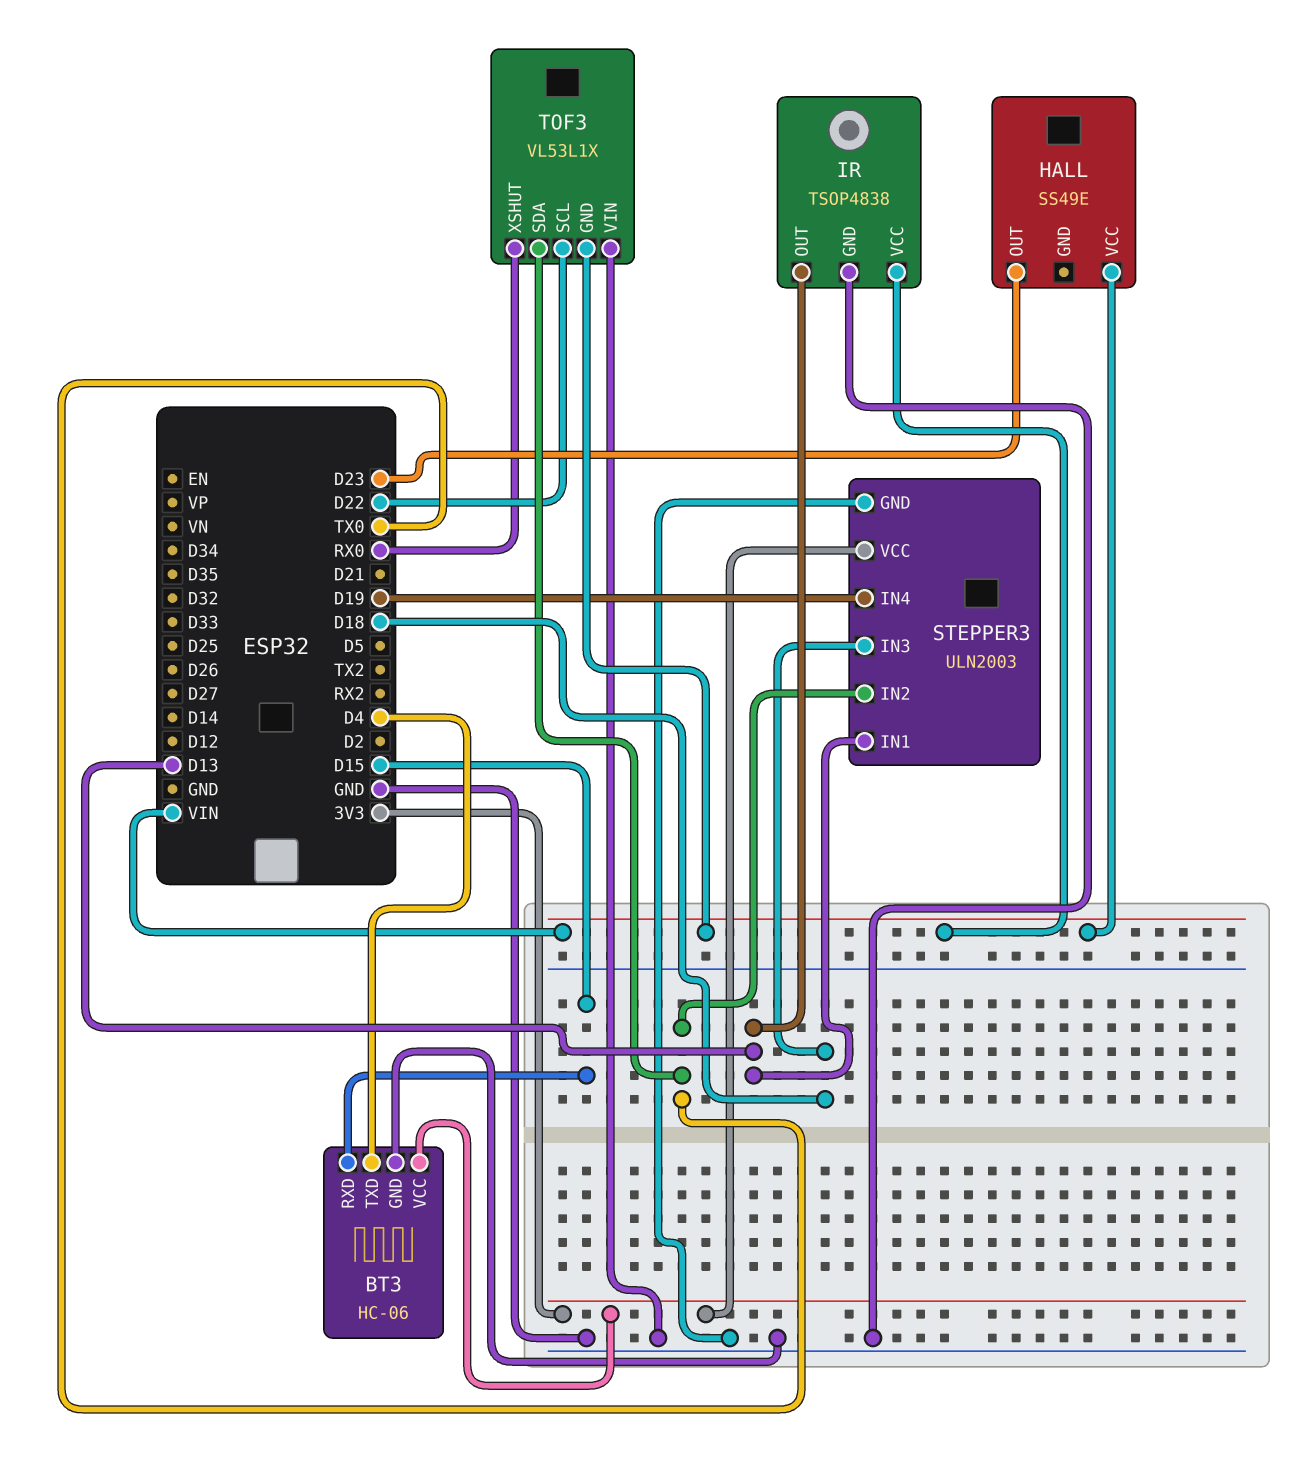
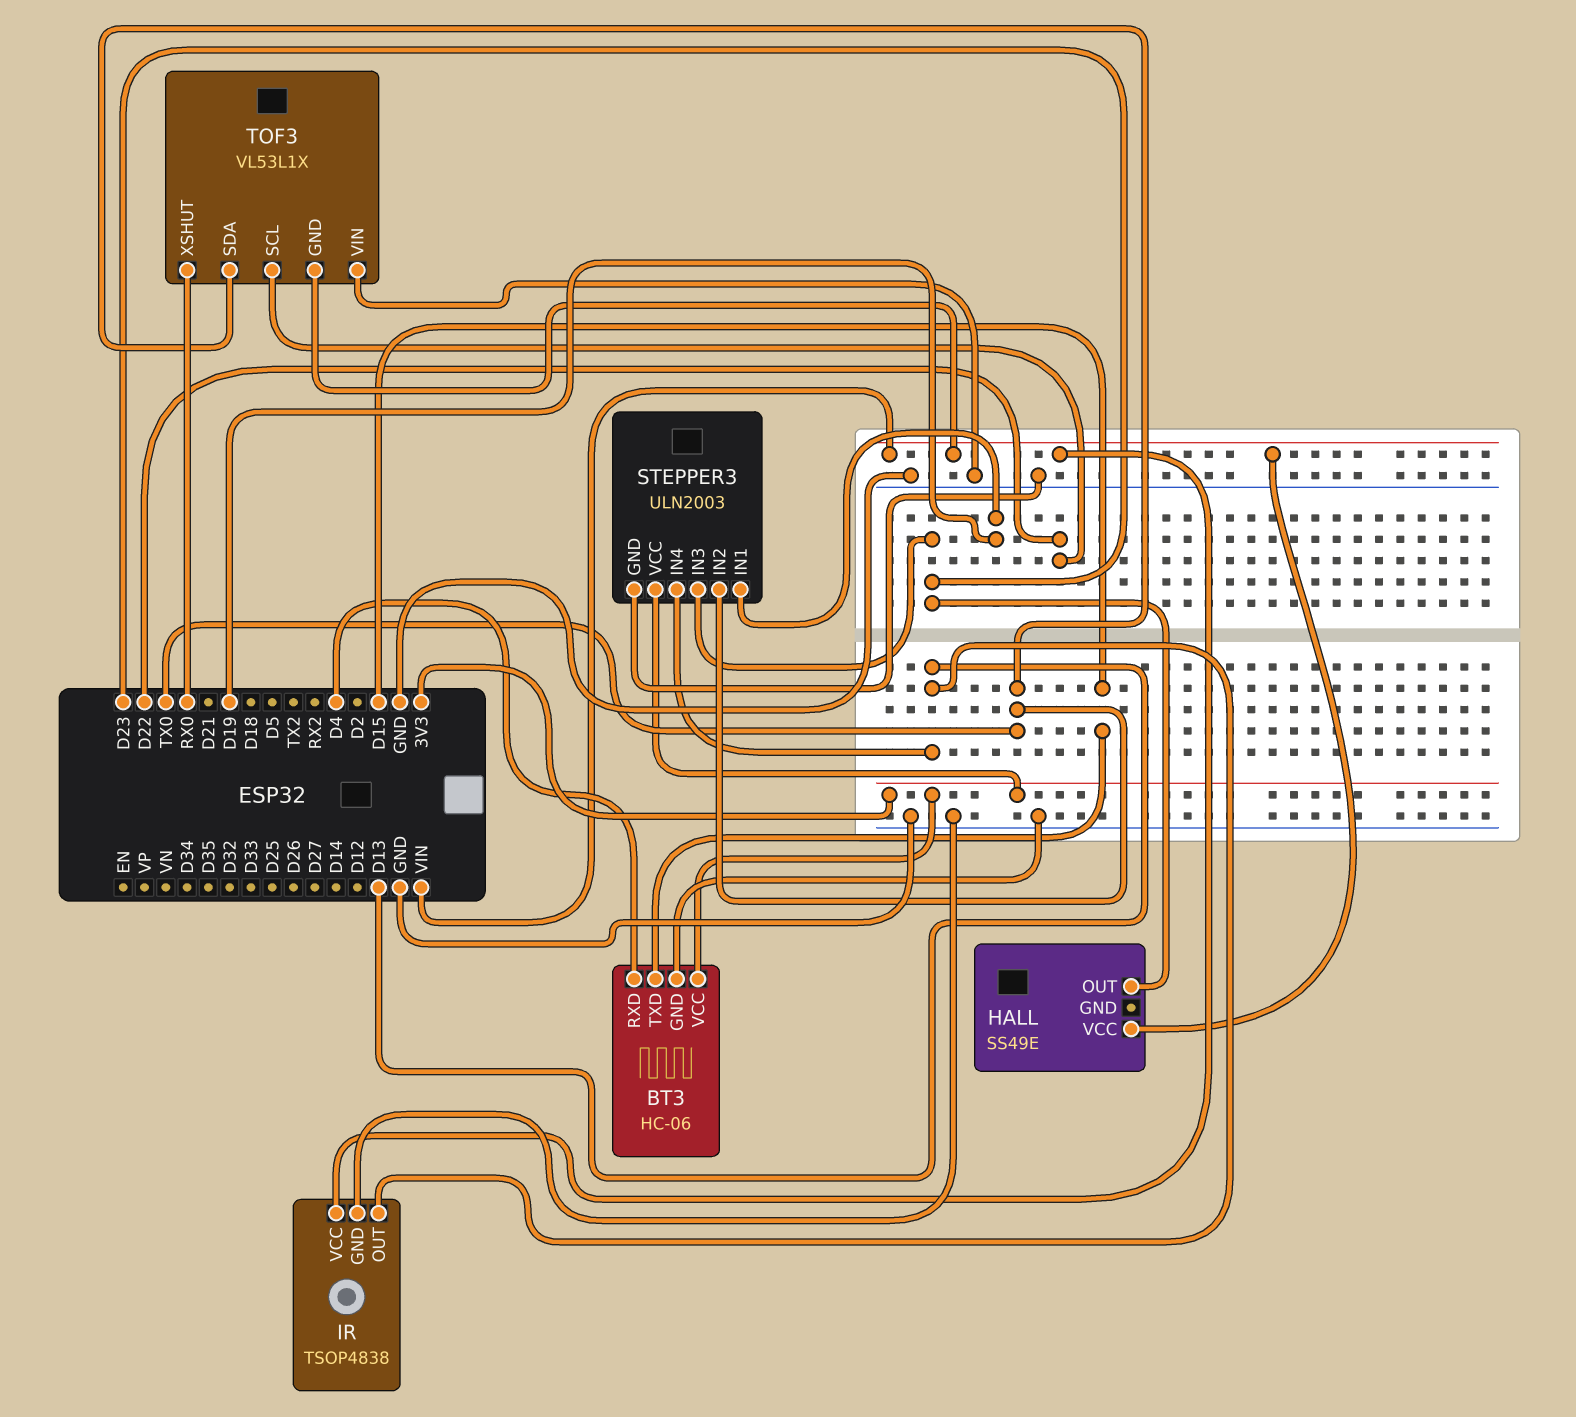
BT3 pin RXD: D15 -> D4
BT3 pin TXD: D4 -> D15
STEPPER3 pin IN1: D13 -> D19
STEPPER3 pin IN3: D18 -> D23
STEPPER3 pin IN4: D19 -> D13

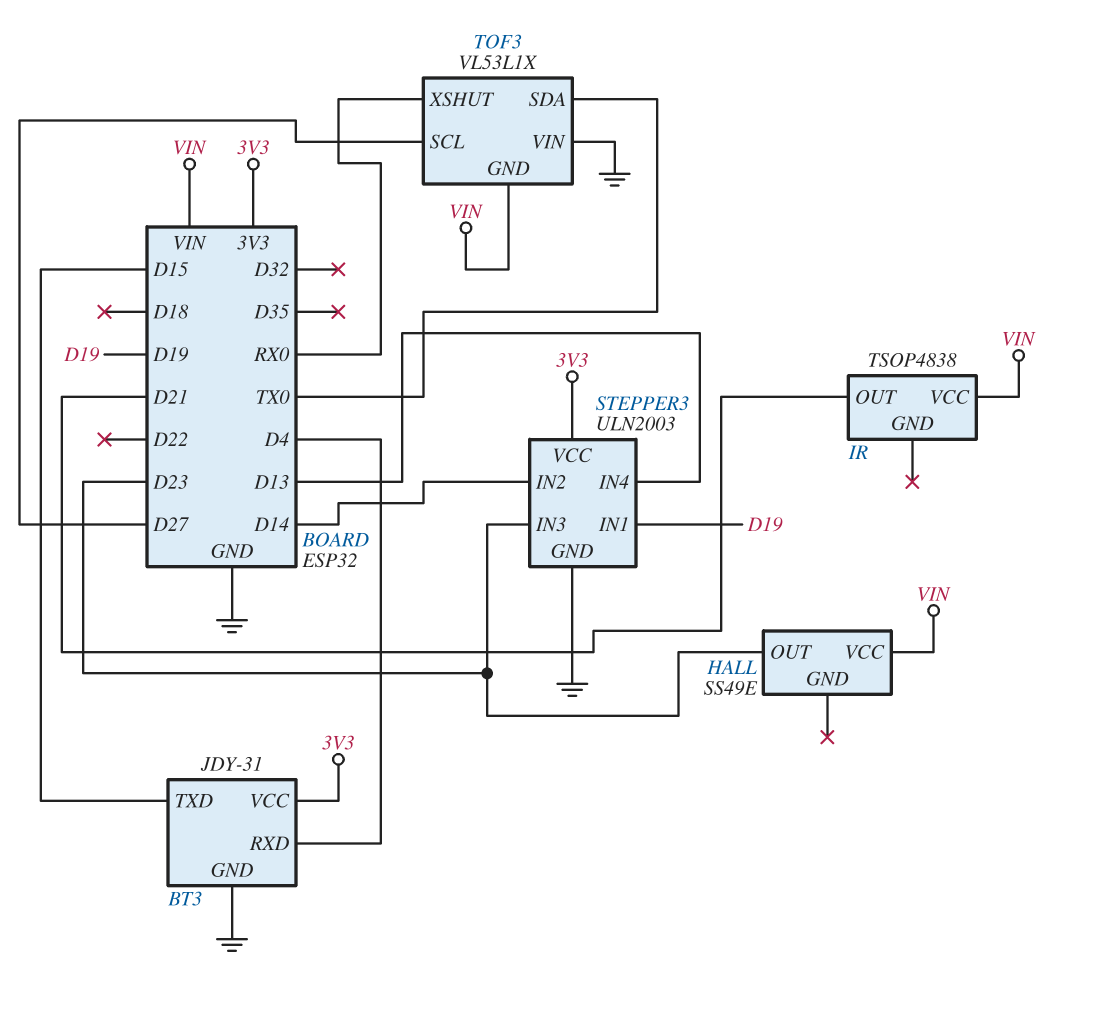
BT3: HC-06 -> JDY-31
IR pin GND: GND -> none
IR pin OUT: D13 -> D21
STEPPER3 pin IN2: TX0 -> D14
TOF3 pin SCL: D22 -> D27

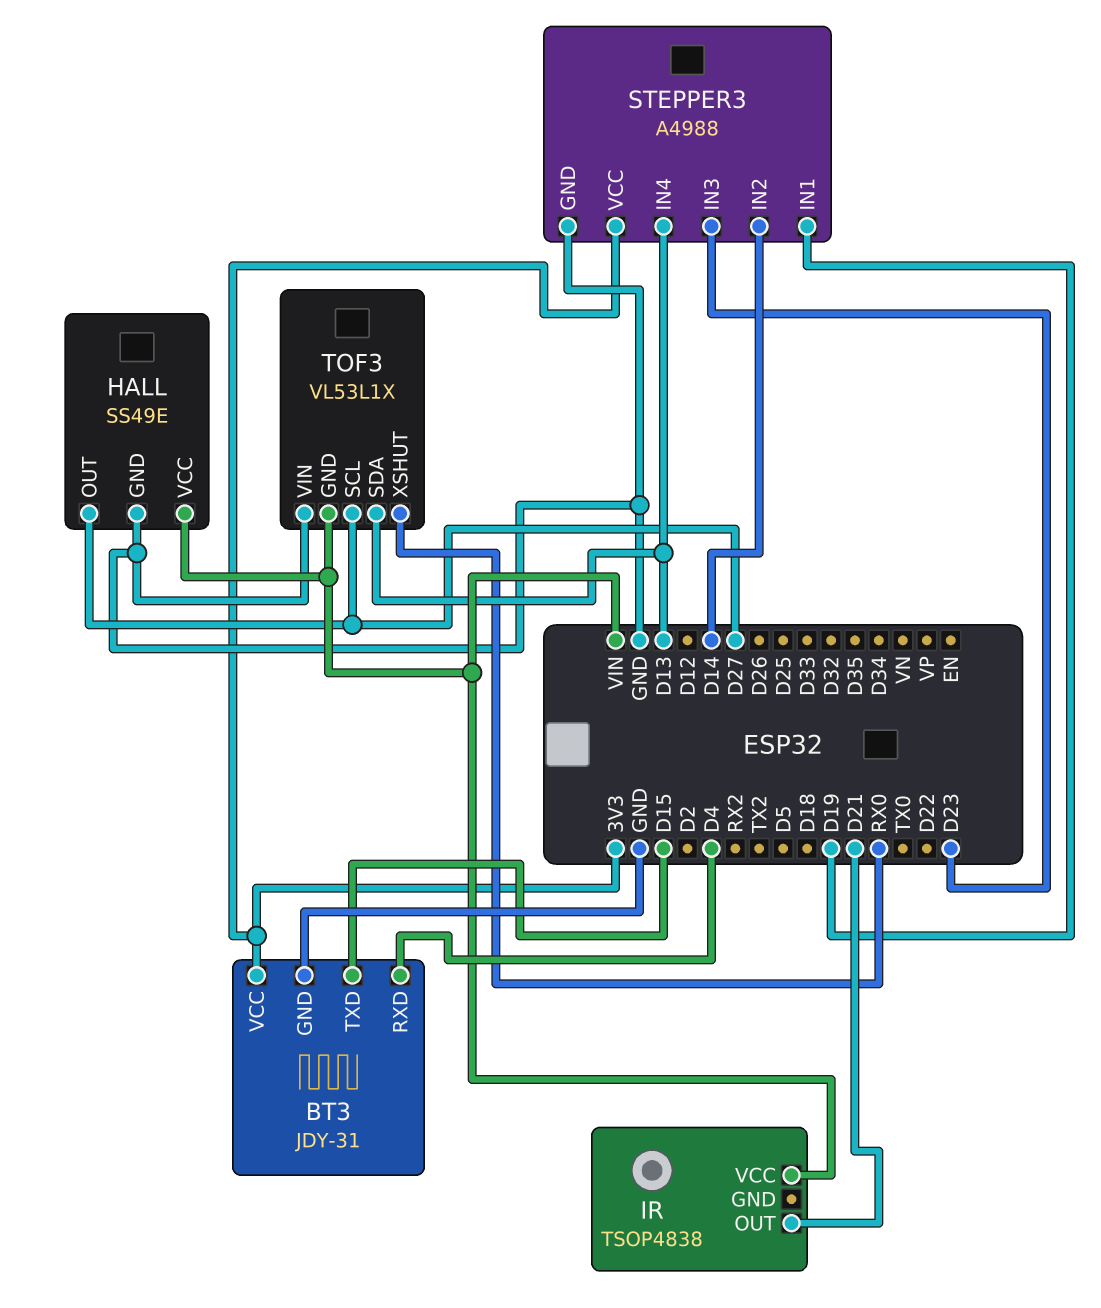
HALL pin GND: none -> GND
HALL pin OUT: D23 -> D27
STEPPER3: ULN2003 -> A4988
TOF3 pin SDA: TX0 -> D13

